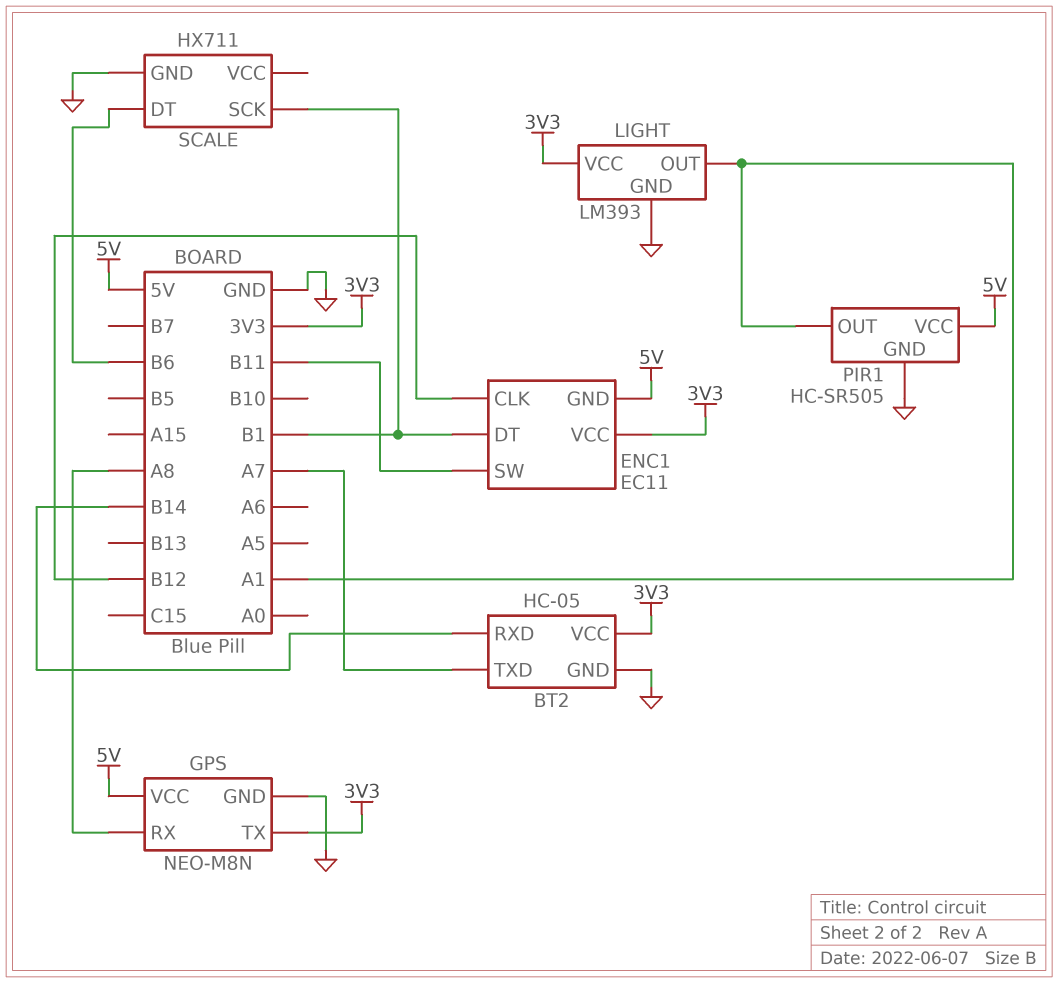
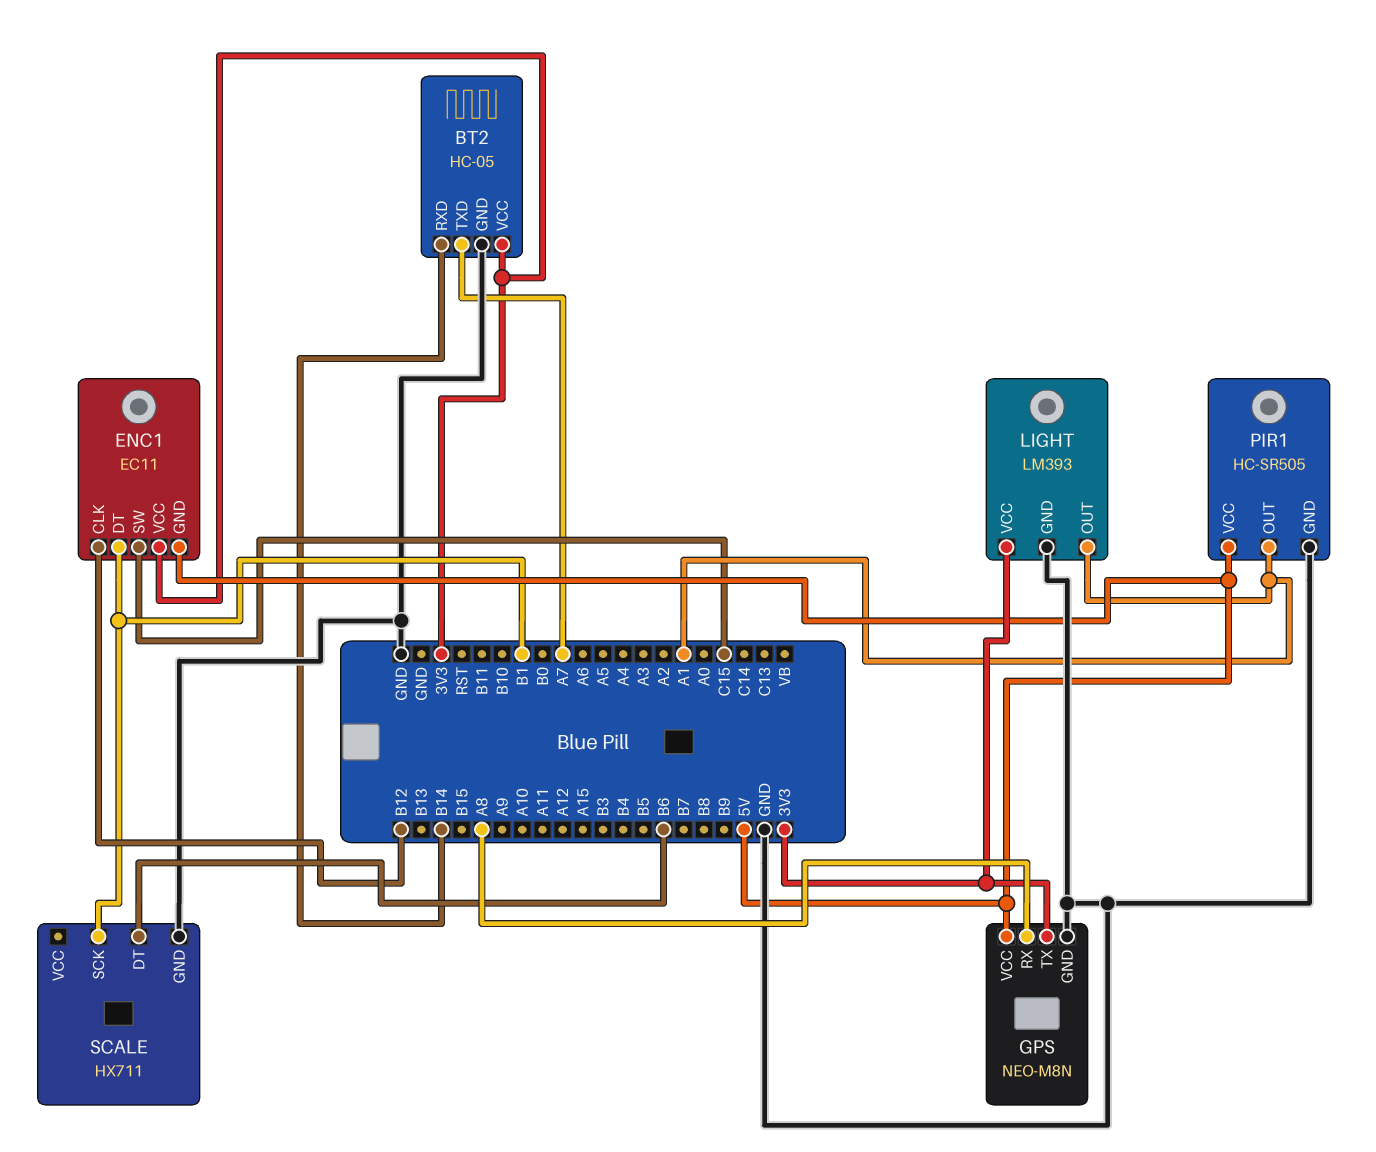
ENC1 pin SW: B11 -> C15

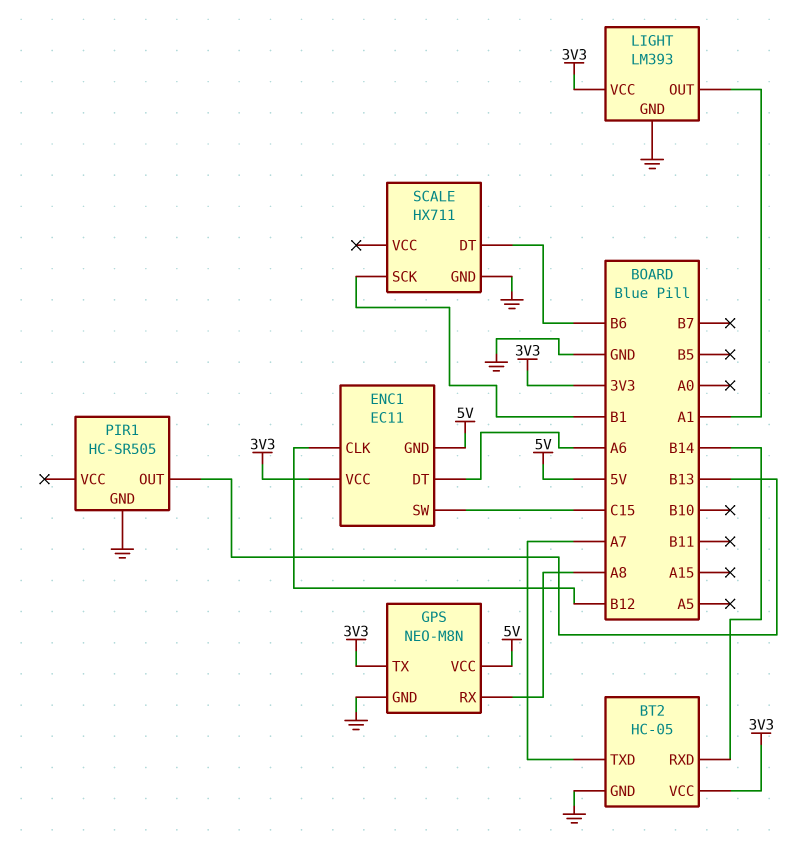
ENC1 pin DT: B1 -> A6
PIR1 pin OUT: A1 -> B13
PIR1 pin VCC: 5V -> none

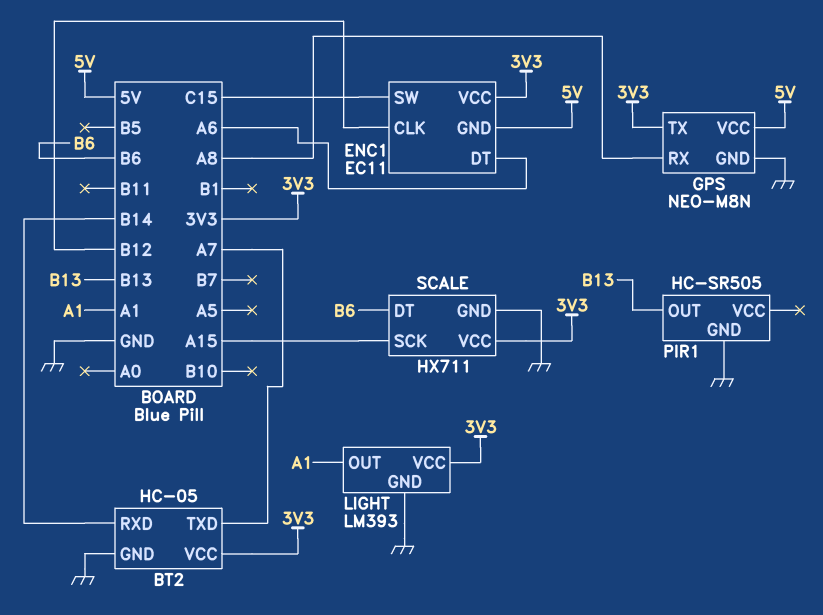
SCALE pin SCK: B1 -> A15
SCALE pin VCC: none -> 3V3

